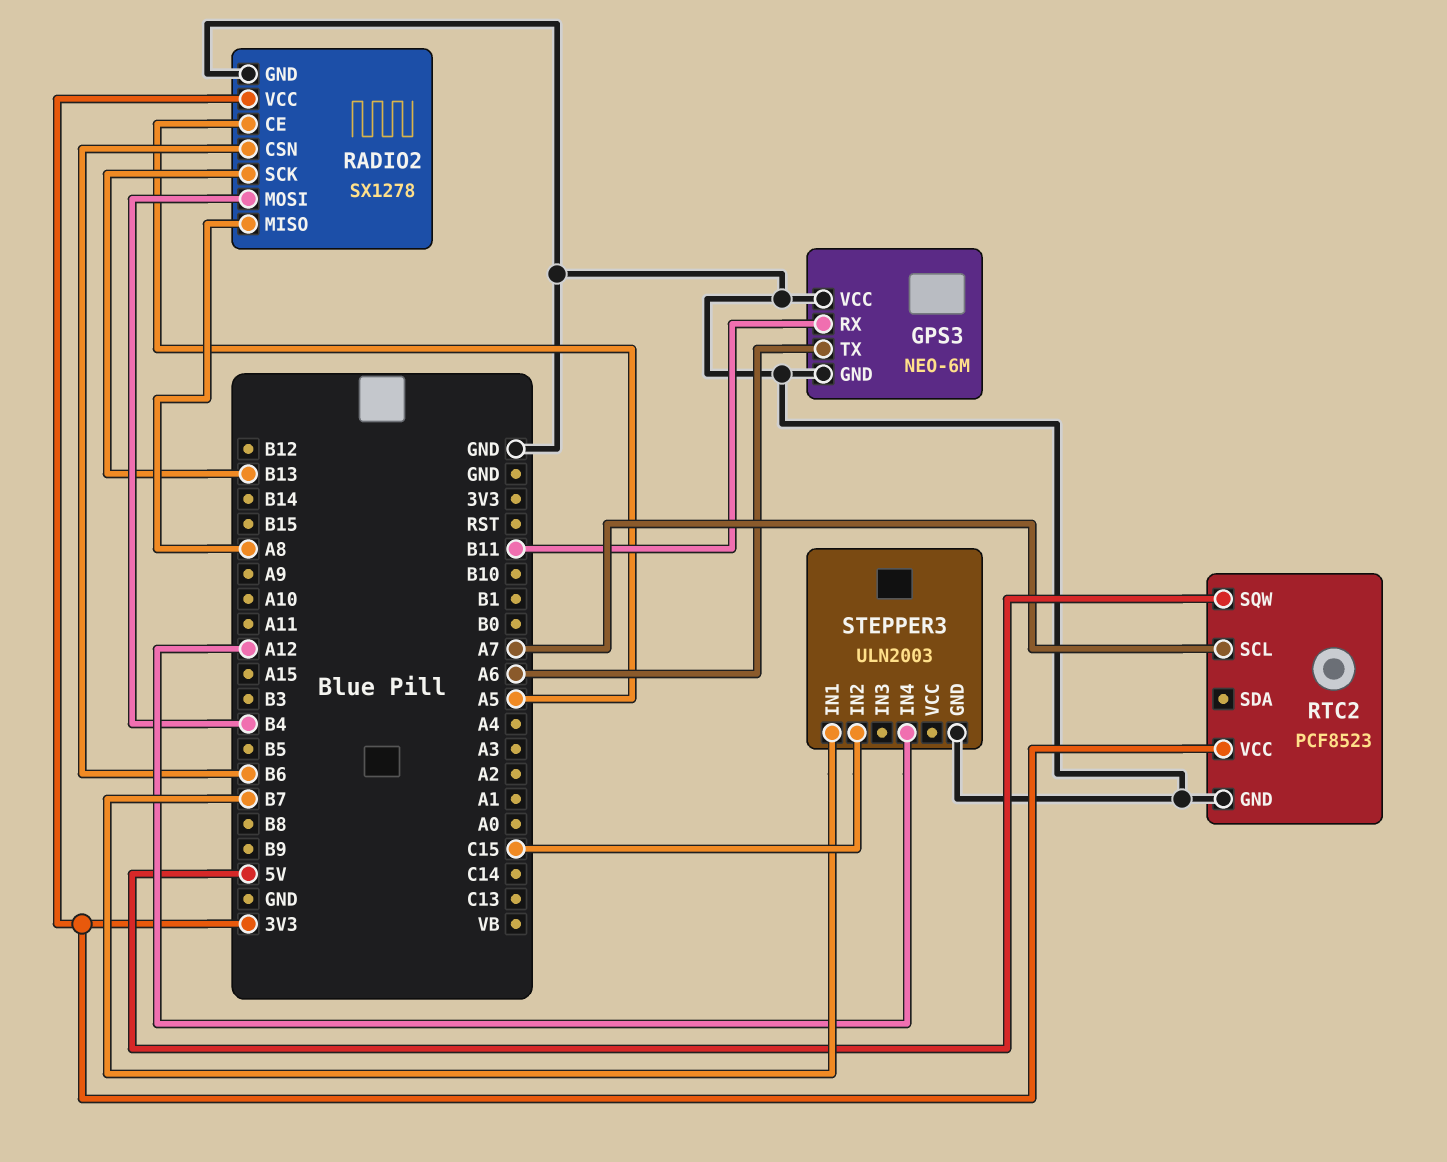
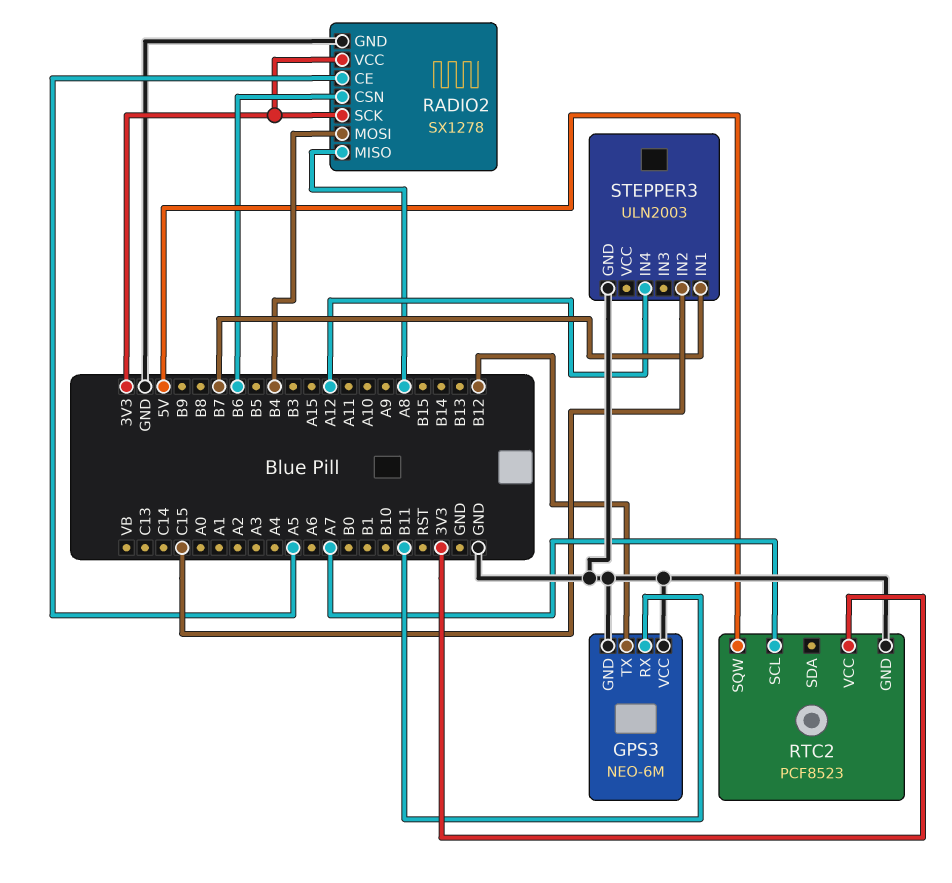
GPS3 pin TX: A6 -> B12
RADIO2 pin SCK: B13 -> 3V3

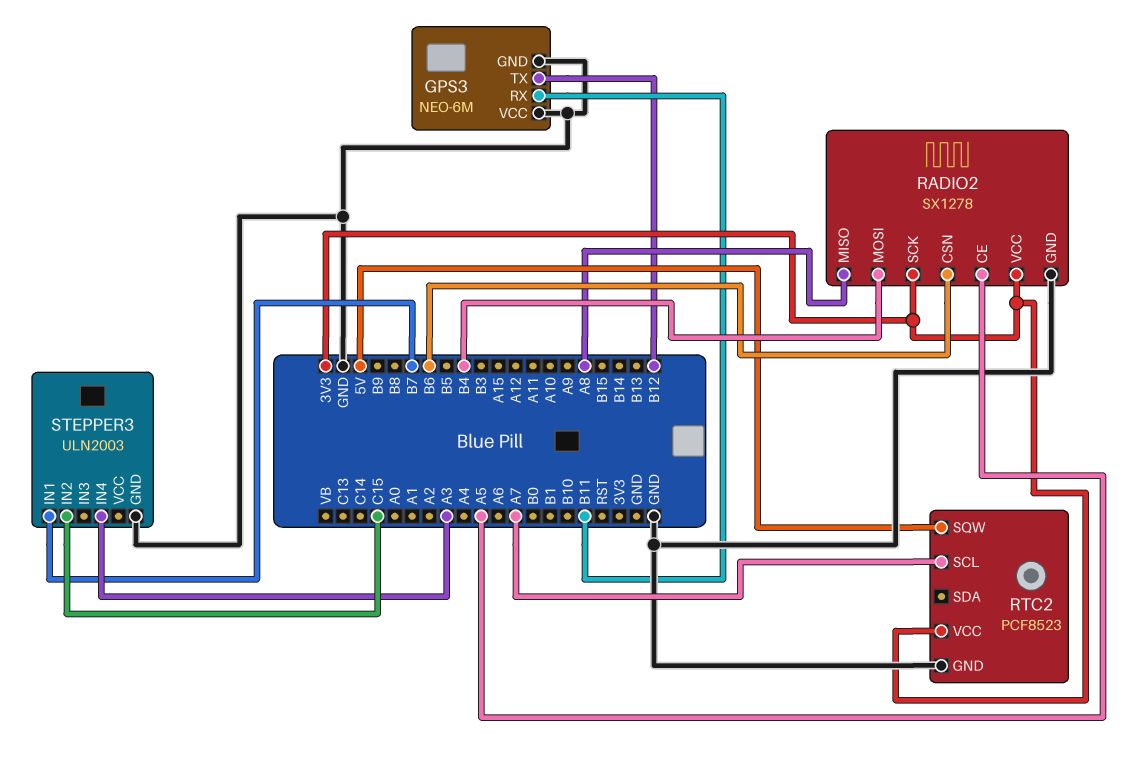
STEPPER3 pin IN4: A12 -> A3

